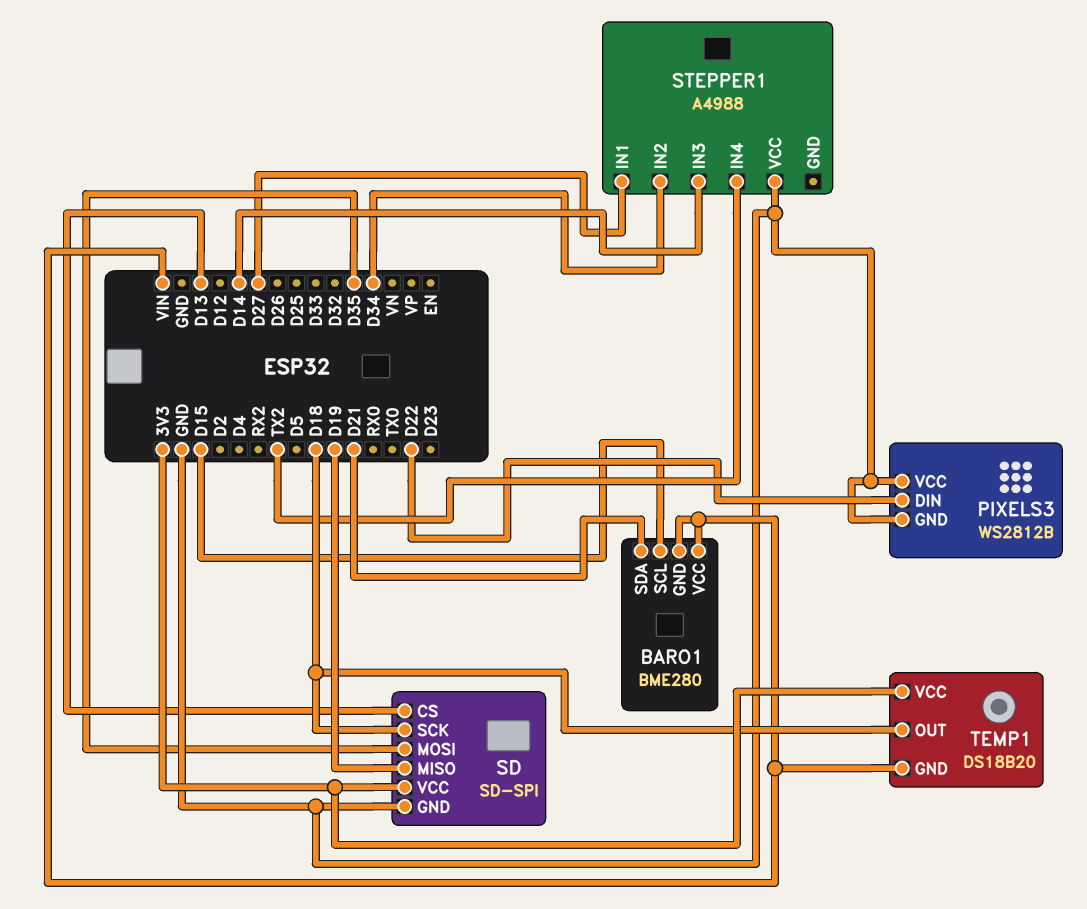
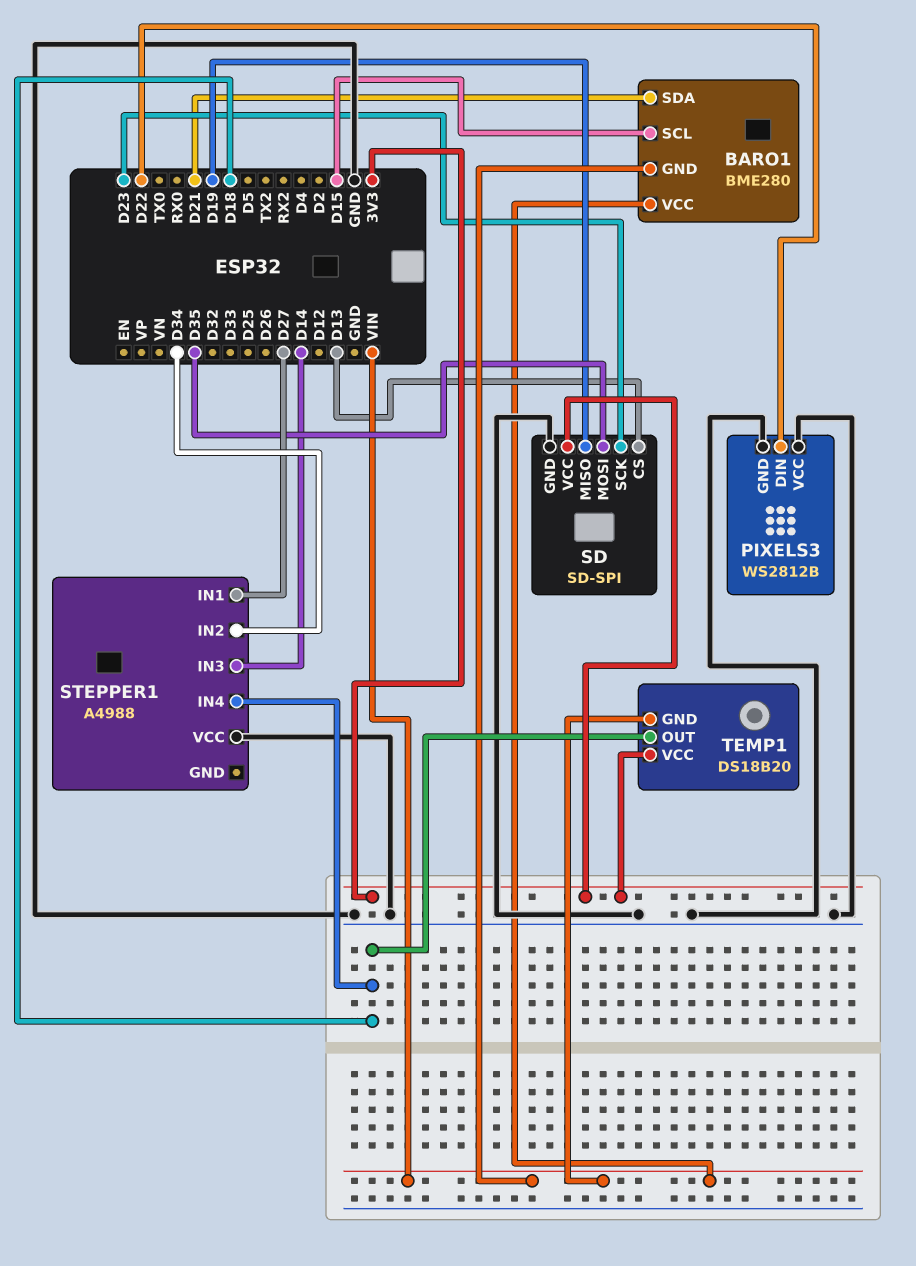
SD pin SCK: D18 -> D23
STEPPER1 pin IN4: TX2 -> D18

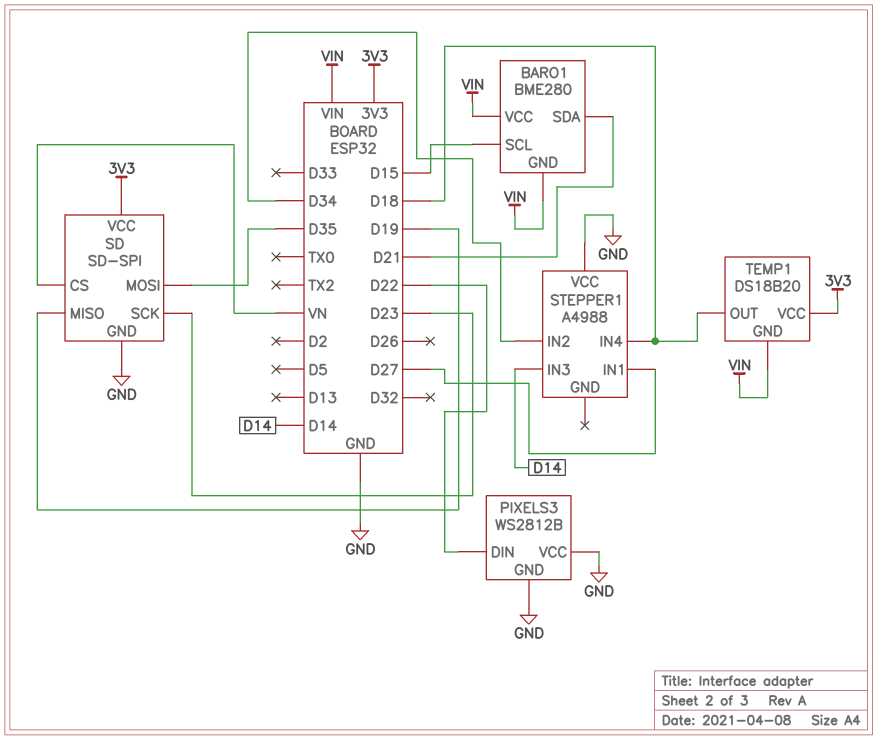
SD pin CS: D13 -> VN

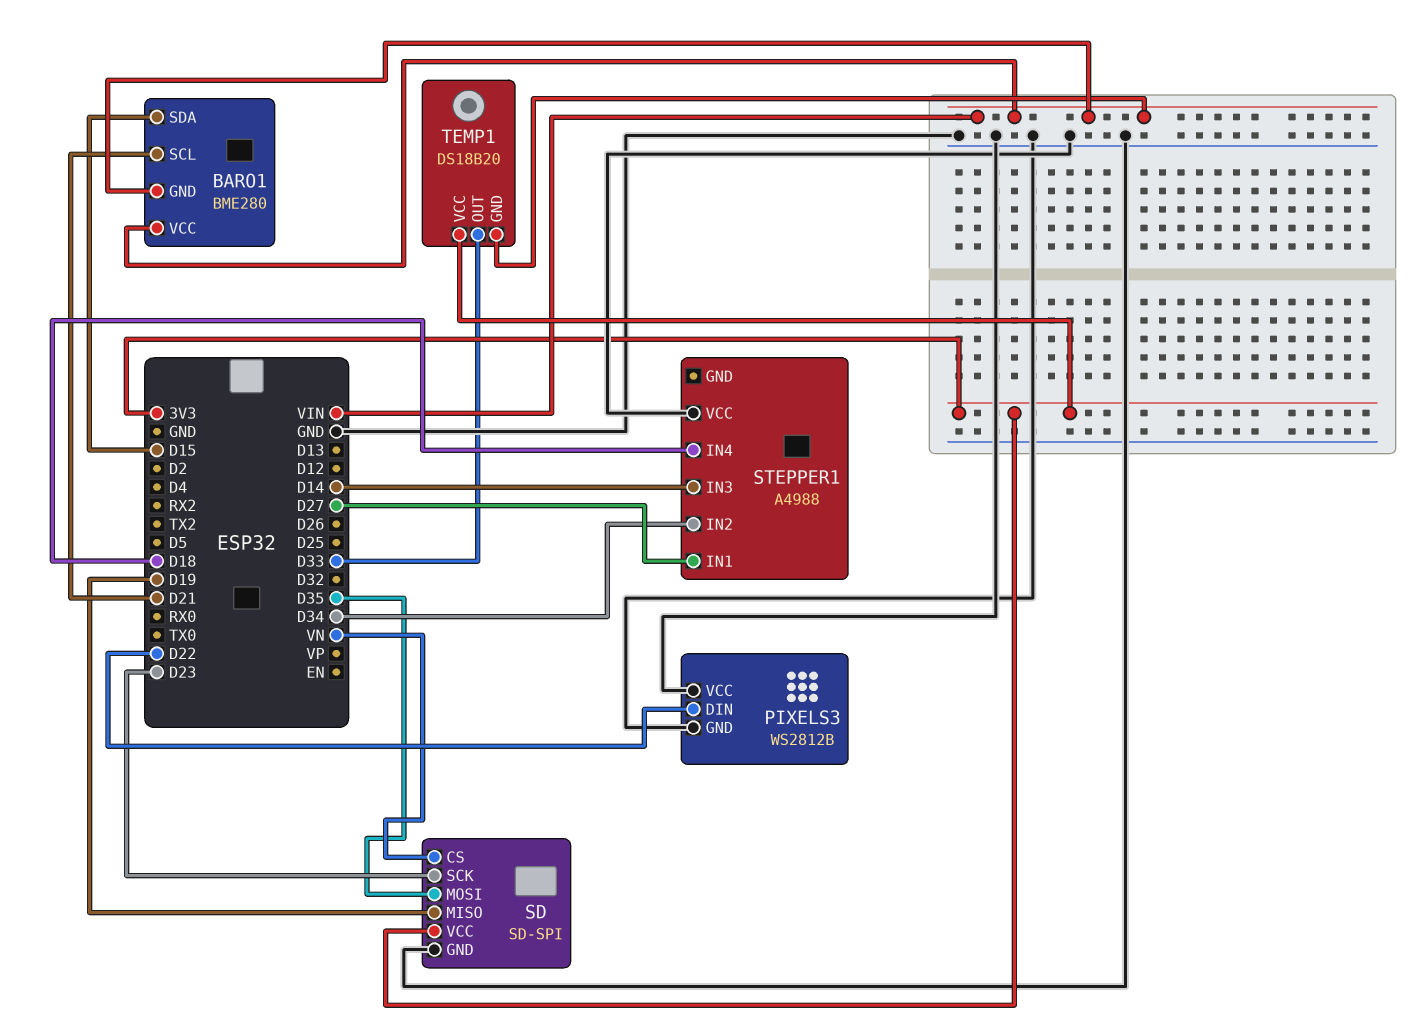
BARO1 pin SCL: D15 -> D21
BARO1 pin SDA: D21 -> D15
TEMP1 pin OUT: D18 -> D33

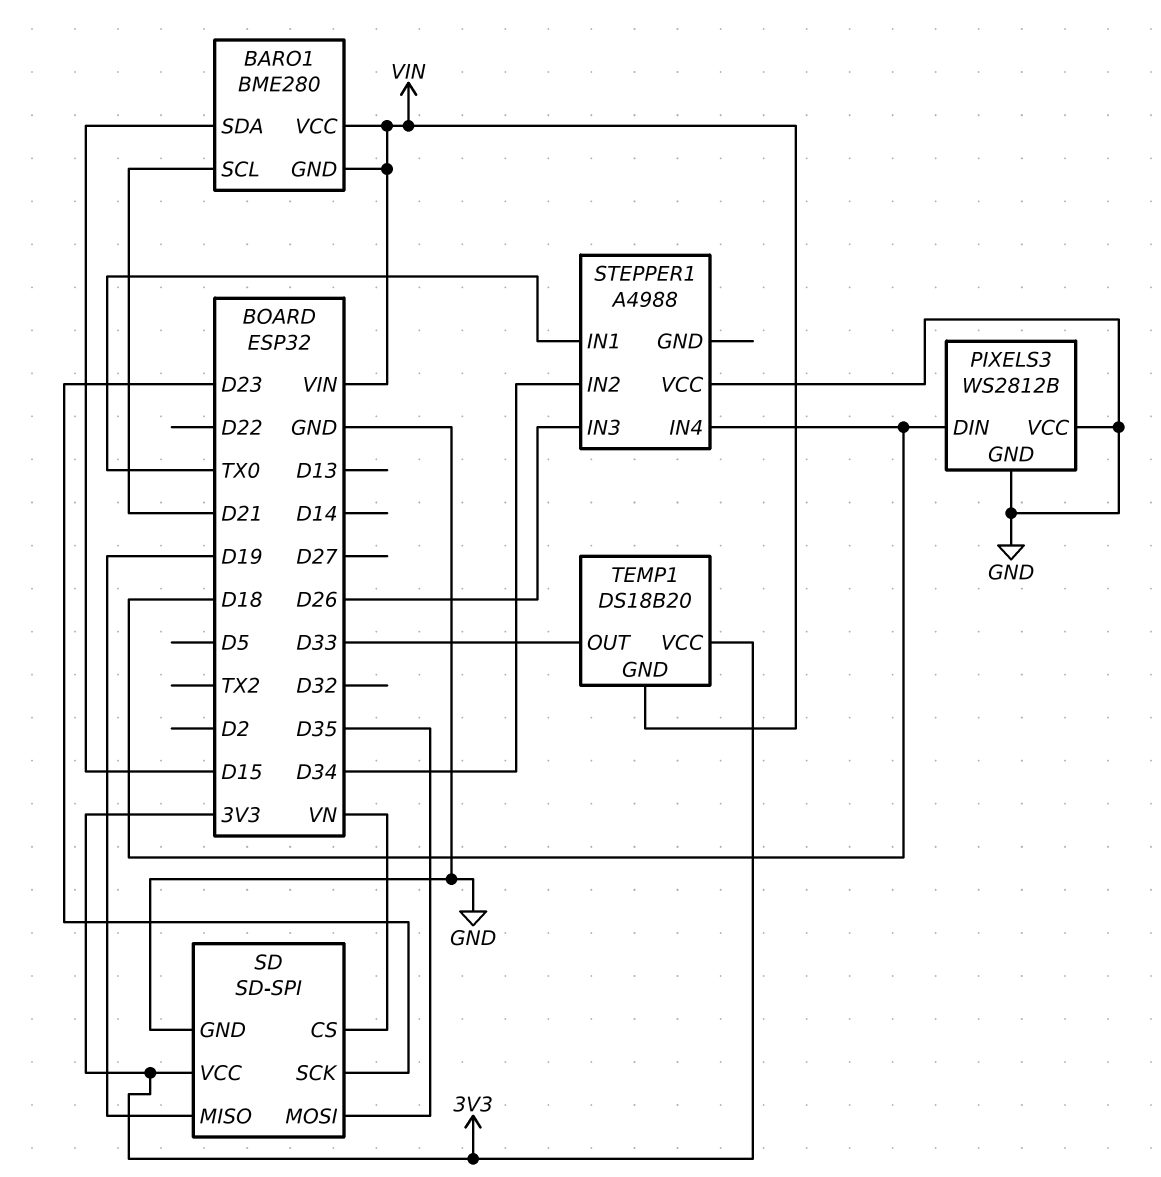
PIXELS3 pin DIN: D22 -> D18
STEPPER1 pin IN1: D27 -> TX0
STEPPER1 pin IN3: D14 -> D26

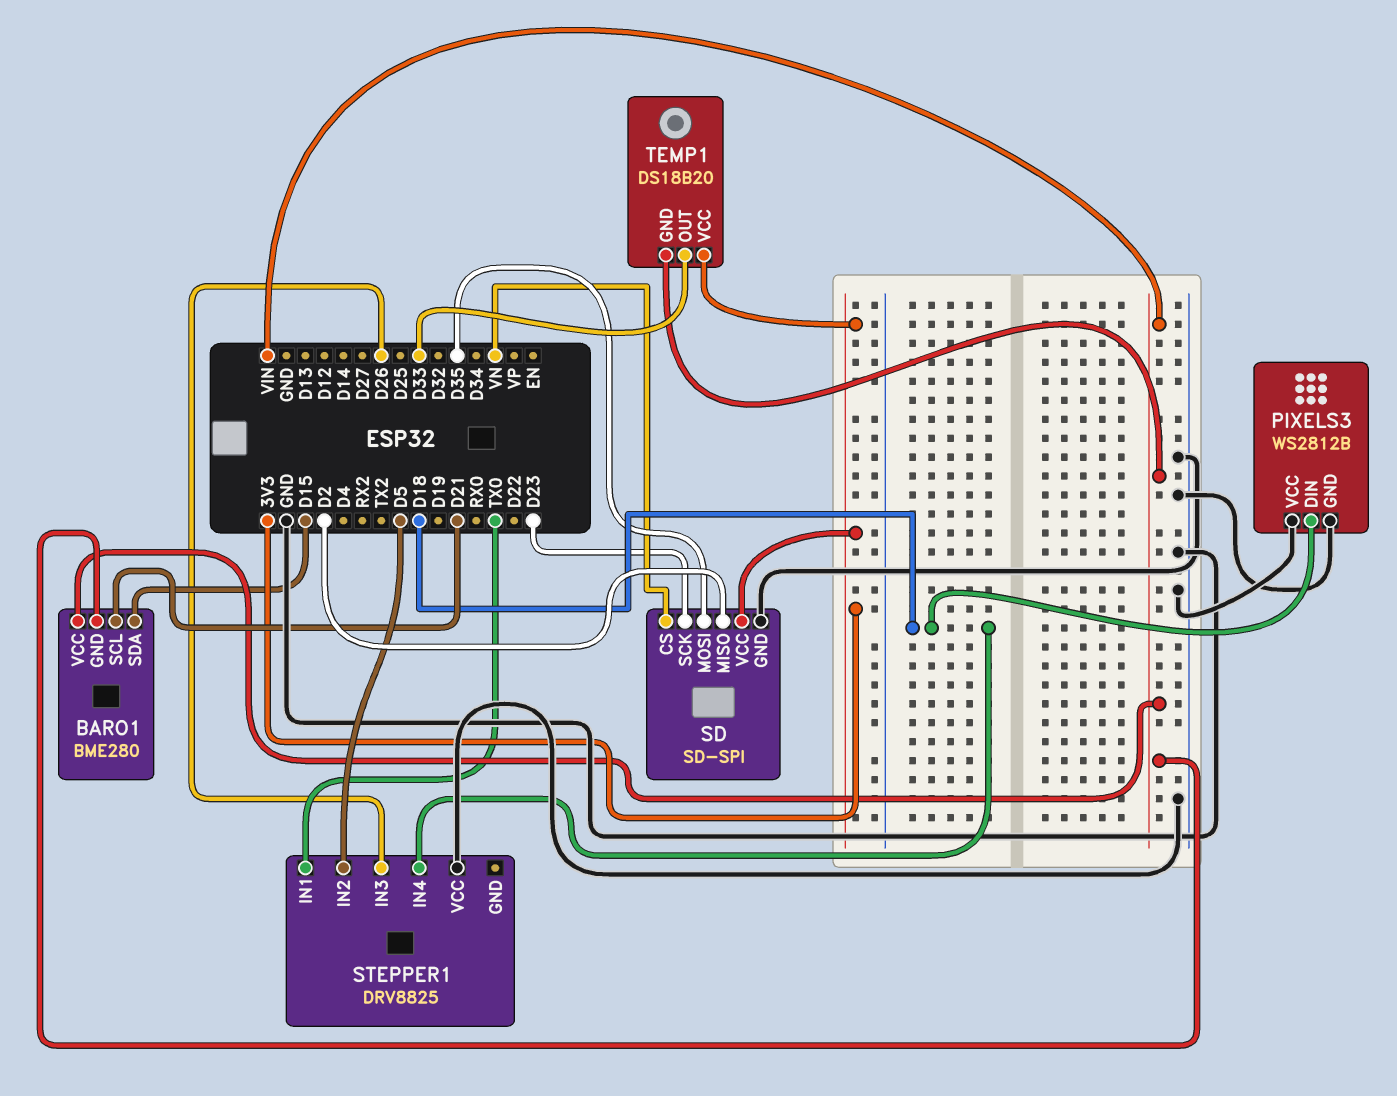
SD pin MISO: D19 -> D2
STEPPER1: A4988 -> DRV8825
STEPPER1 pin IN2: D34 -> D5

